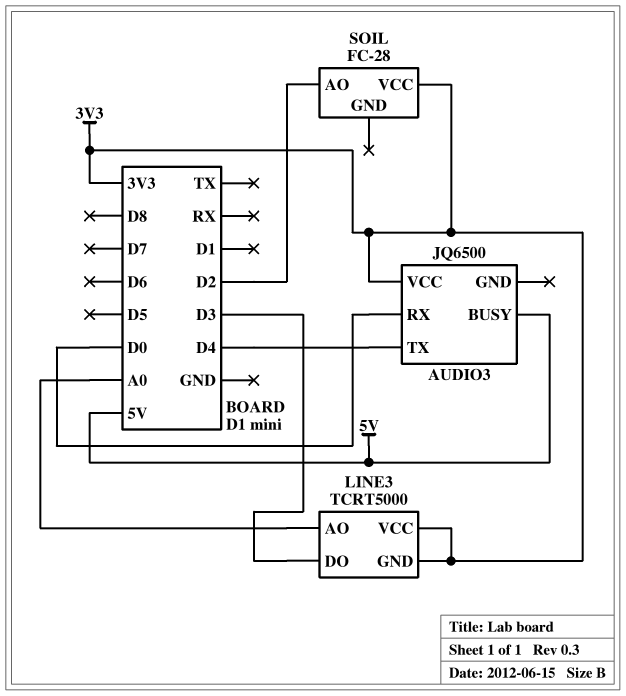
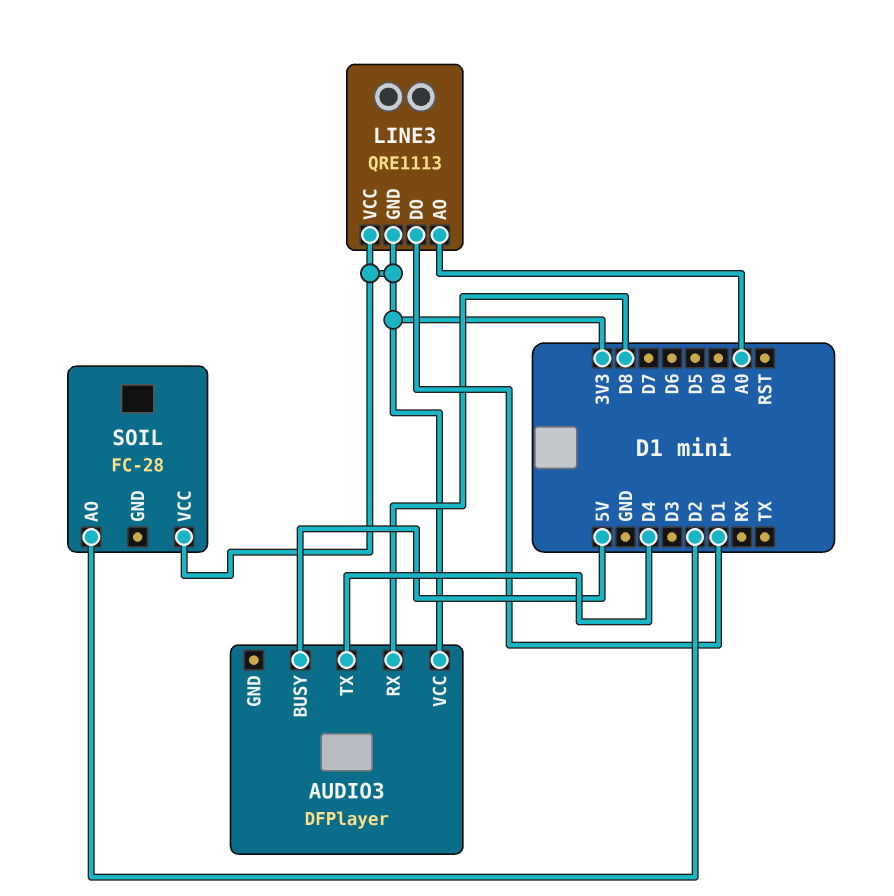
AUDIO3: JQ6500 -> DFPlayer
AUDIO3 pin RX: D0 -> D8
LINE3: TCRT5000 -> QRE1113
LINE3 pin DO: D3 -> D1

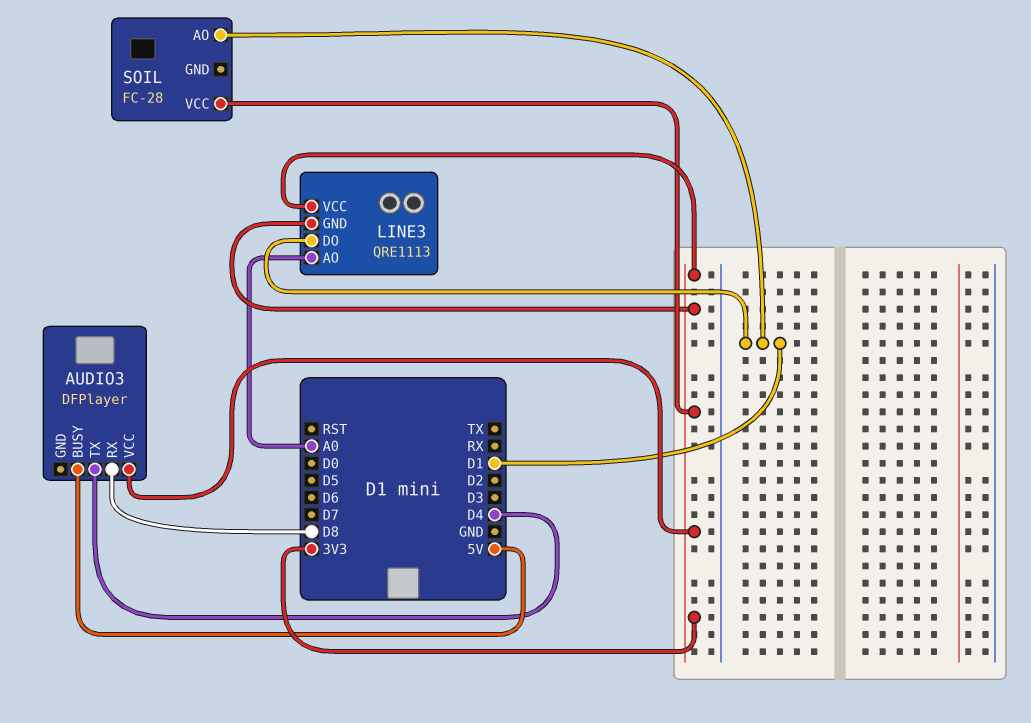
SOIL pin AO: D2 -> D1

